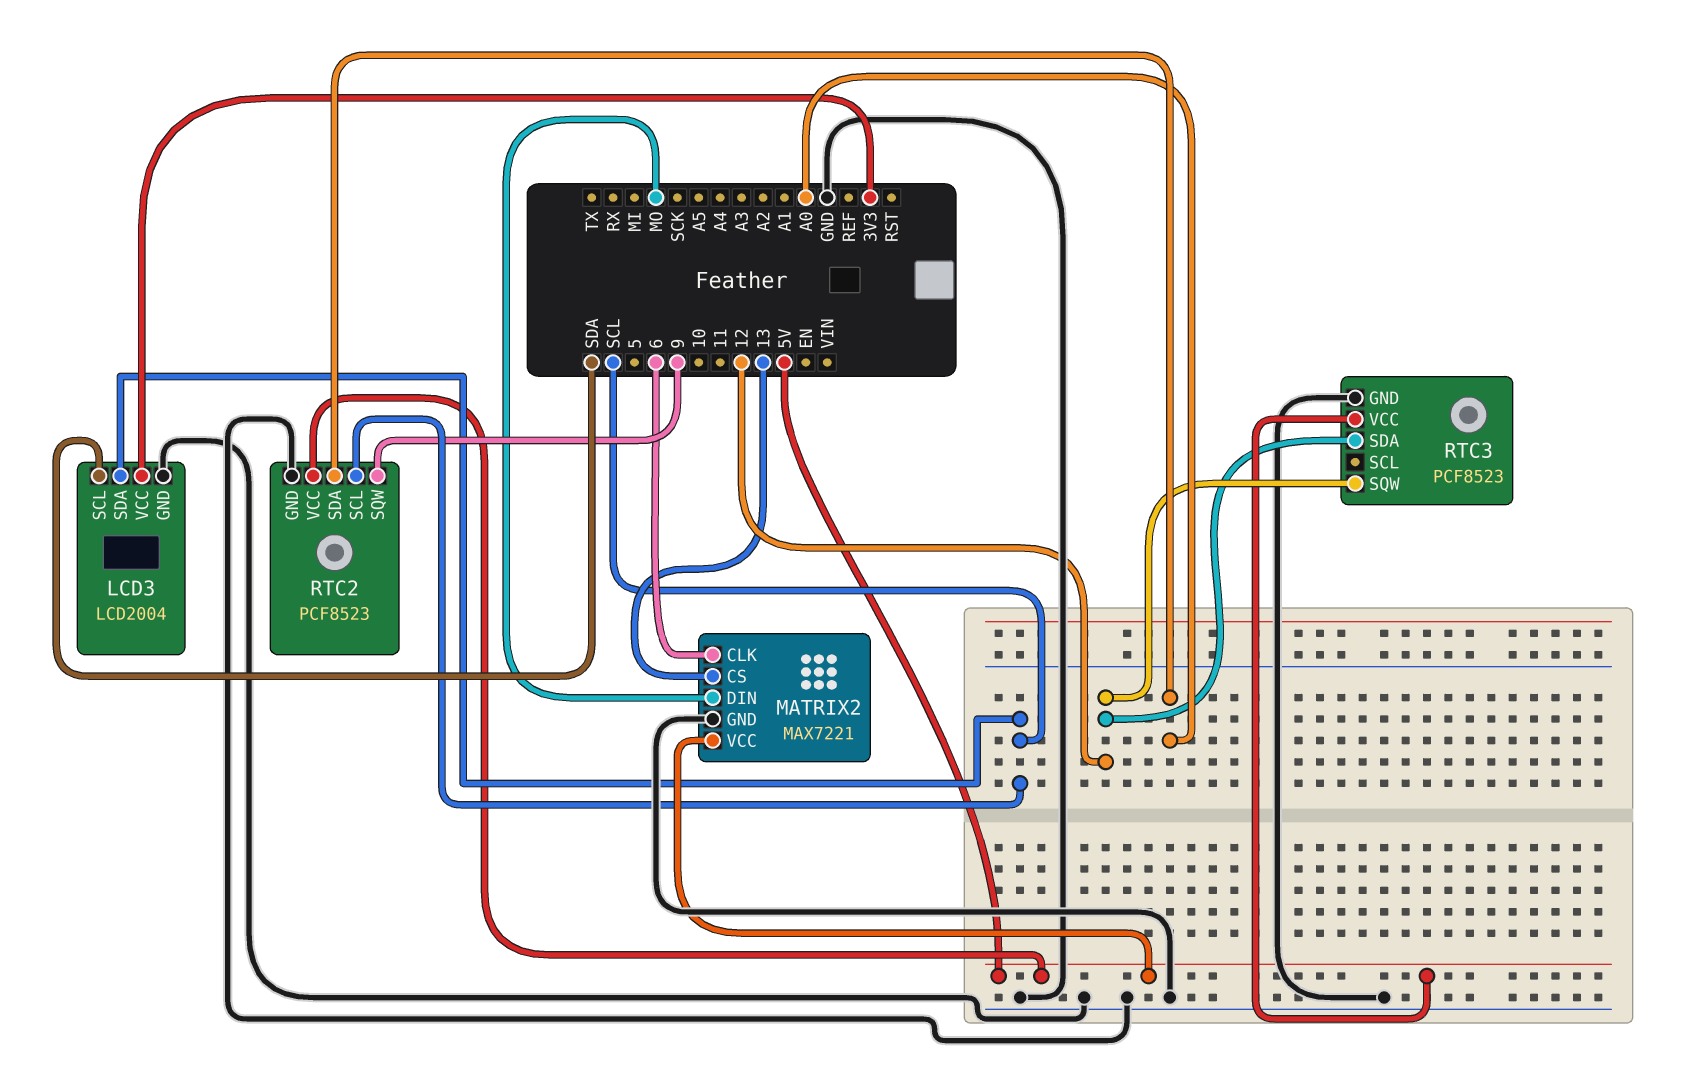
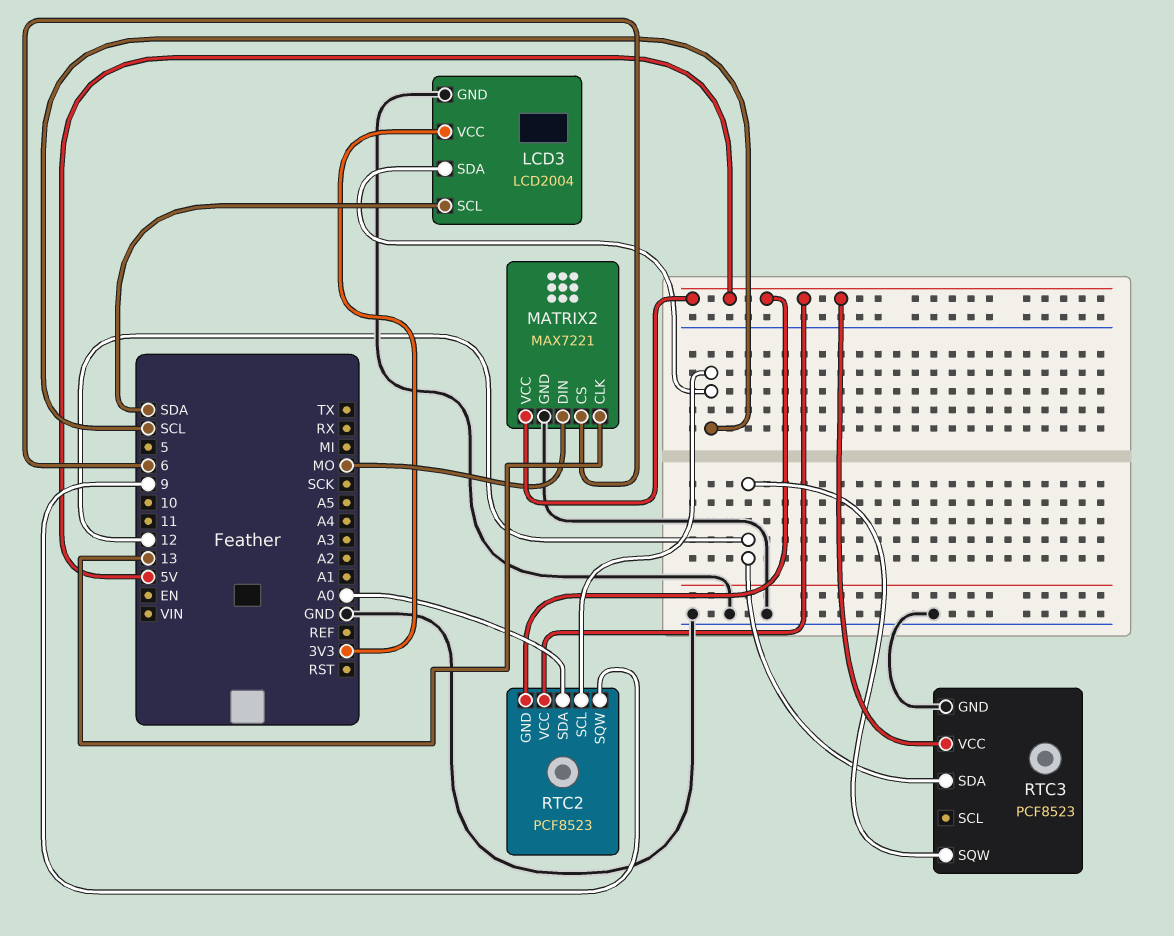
MATRIX2 pin CLK: 6 -> 13
MATRIX2 pin CS: 13 -> 6
RTC2 pin GND: GND -> 5V

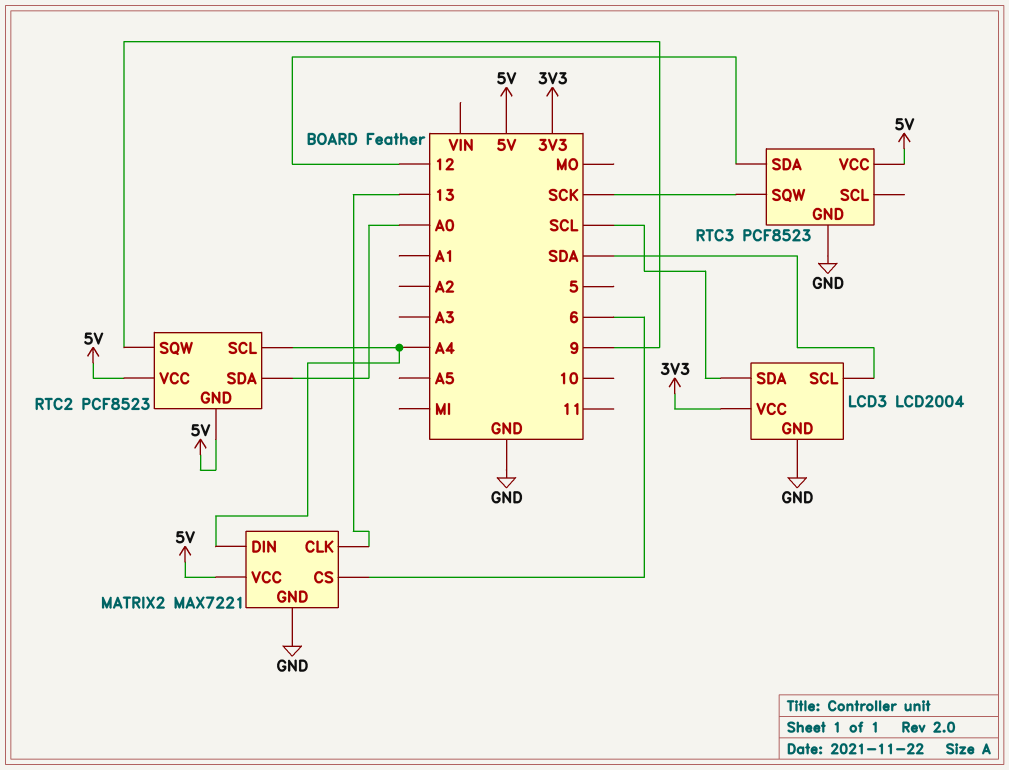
MATRIX2 pin DIN: MO -> A4
RTC2 pin SCL: SCL -> A4
RTC3 pin SQW: 12 -> SCK

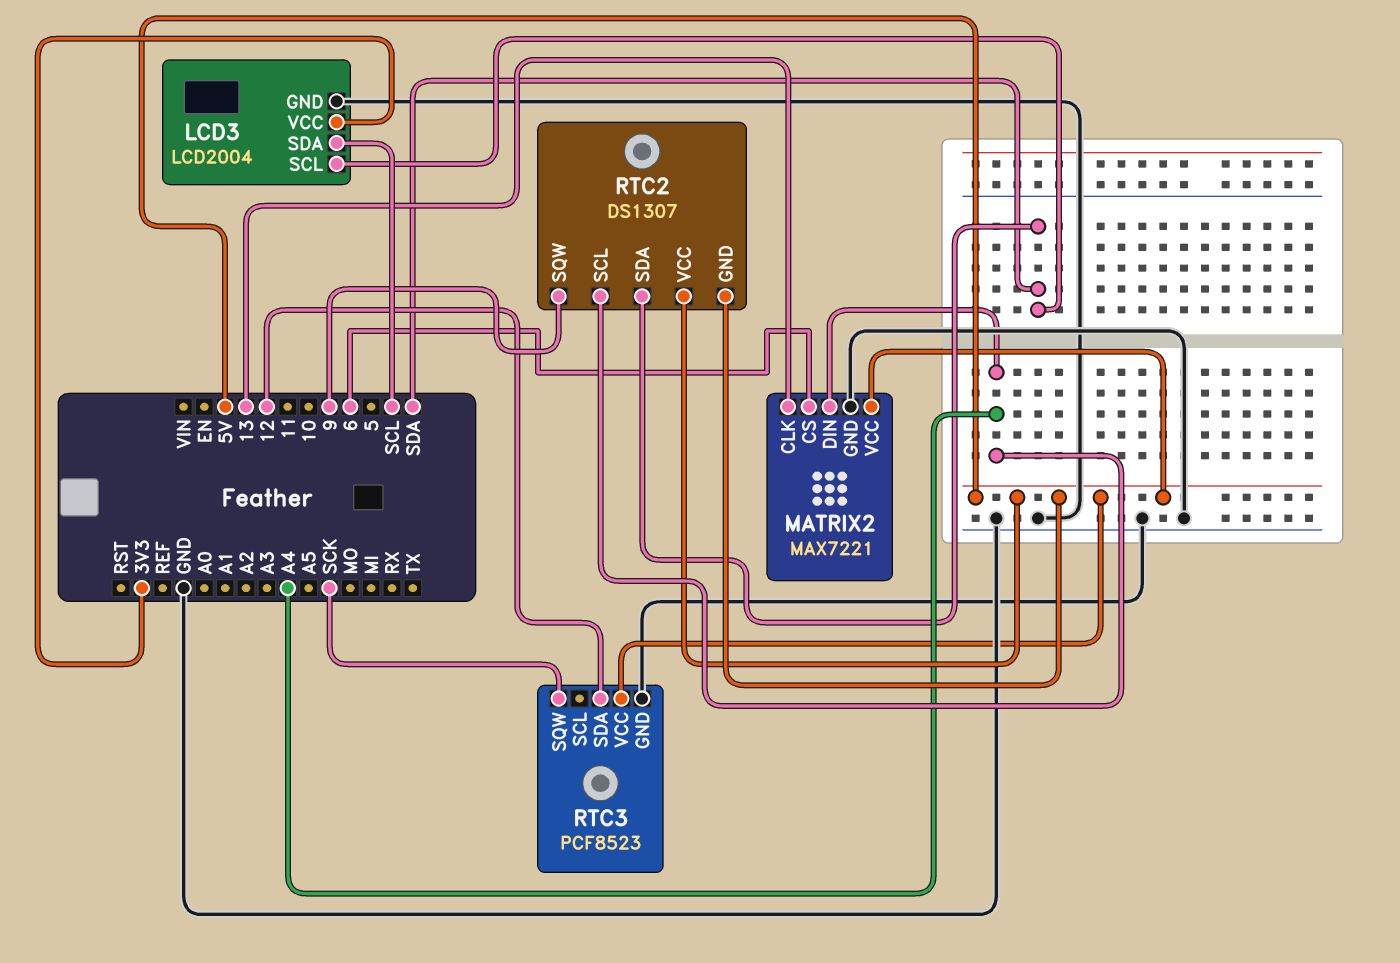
RTC2: PCF8523 -> DS1307
RTC2 pin SDA: A0 -> SDA

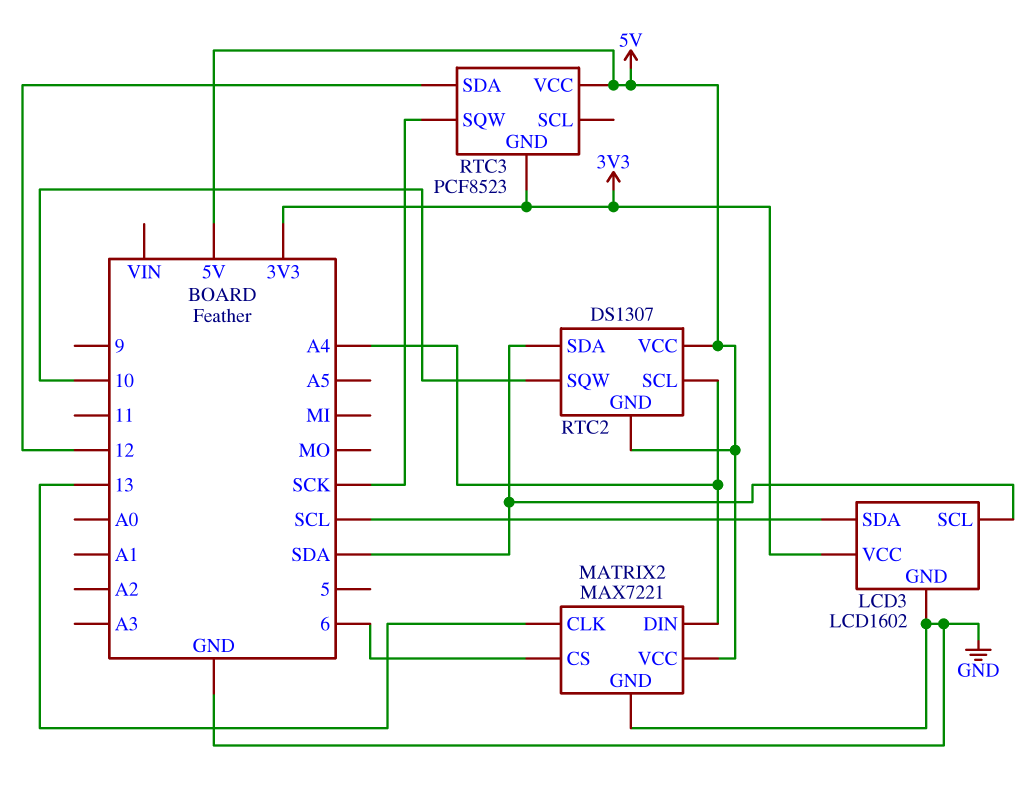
LCD3: LCD2004 -> LCD1602
RTC2 pin SQW: 9 -> 10
RTC3 pin GND: GND -> 3V3

